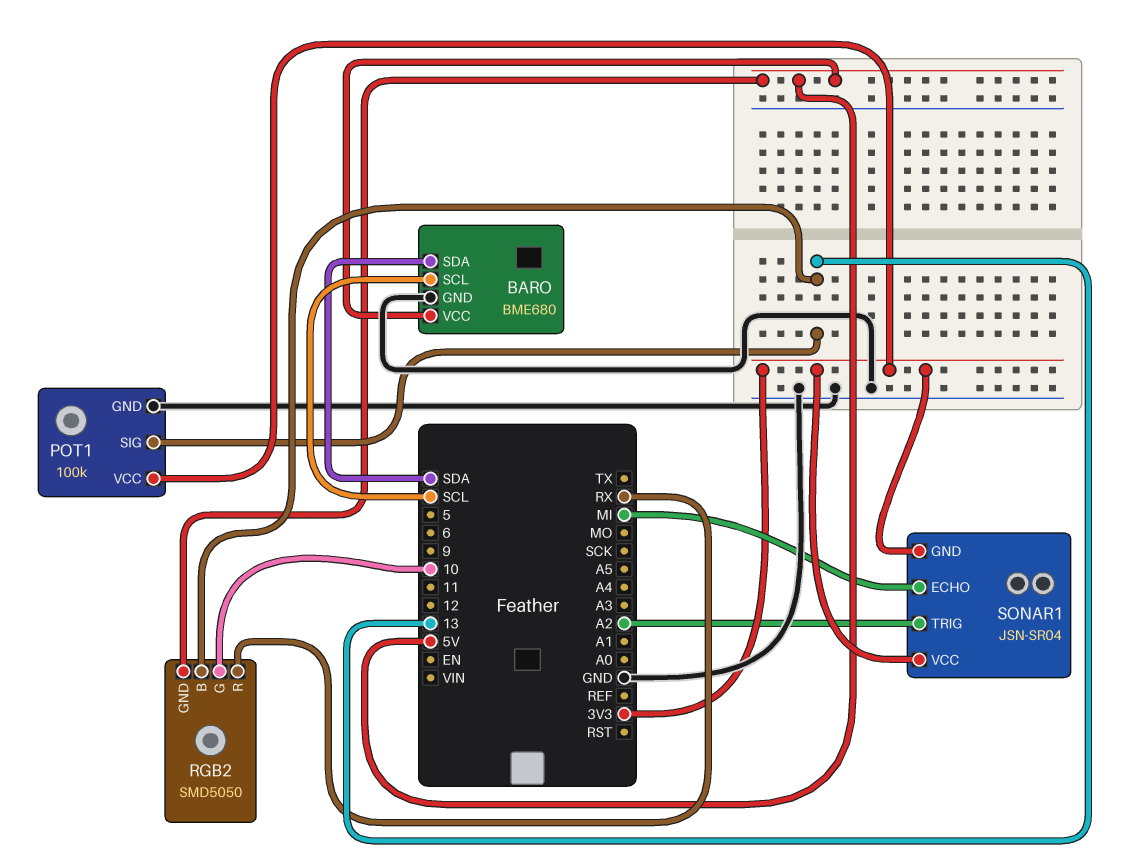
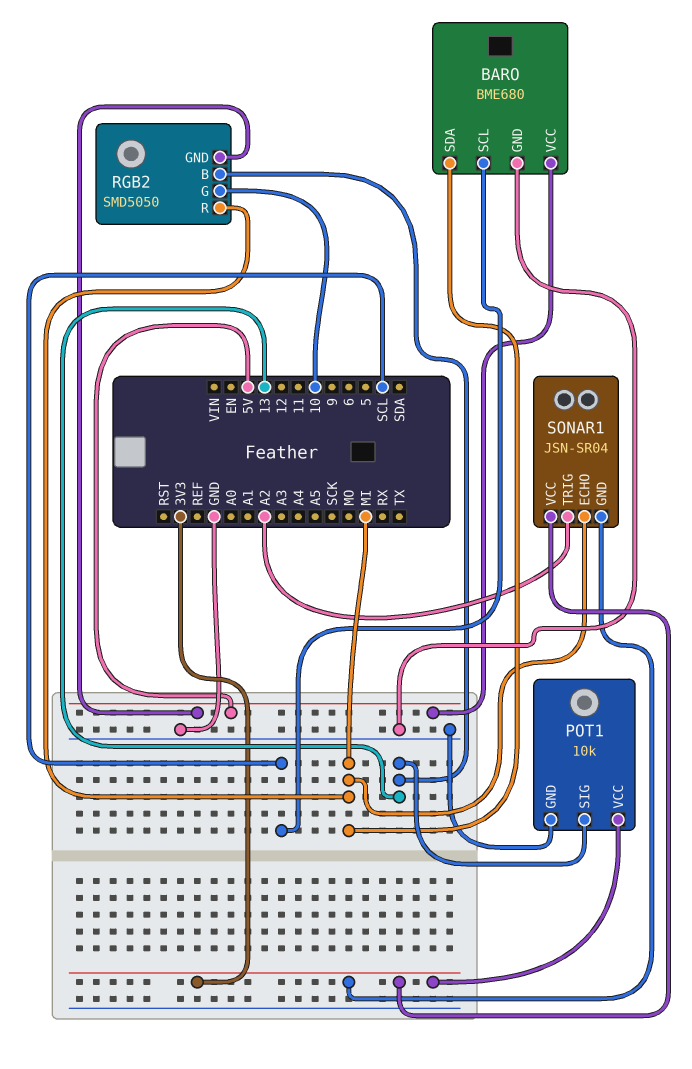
BARO pin SDA: SDA -> MI
POT1: 100k -> 10k
RGB2 pin R: RX -> MI

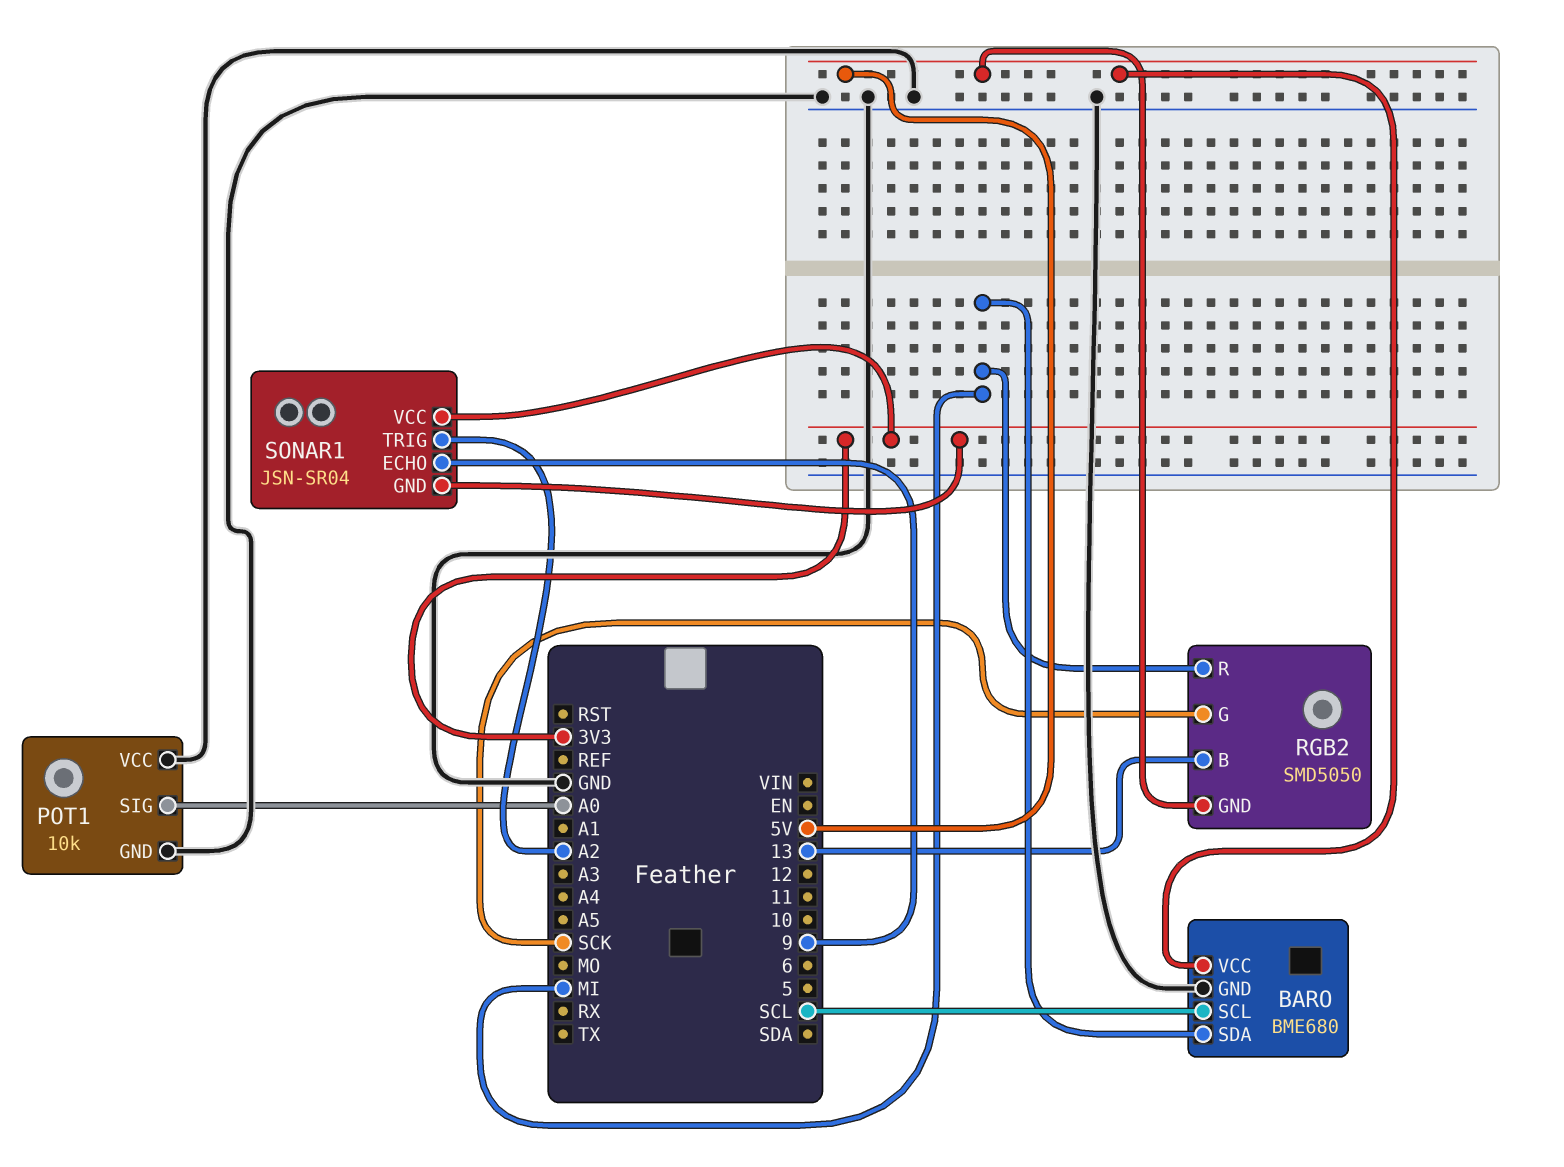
POT1 pin SIG: 13 -> A0
POT1 pin VCC: 3V3 -> GND
RGB2 pin G: 10 -> SCK
SONAR1 pin ECHO: MI -> 9

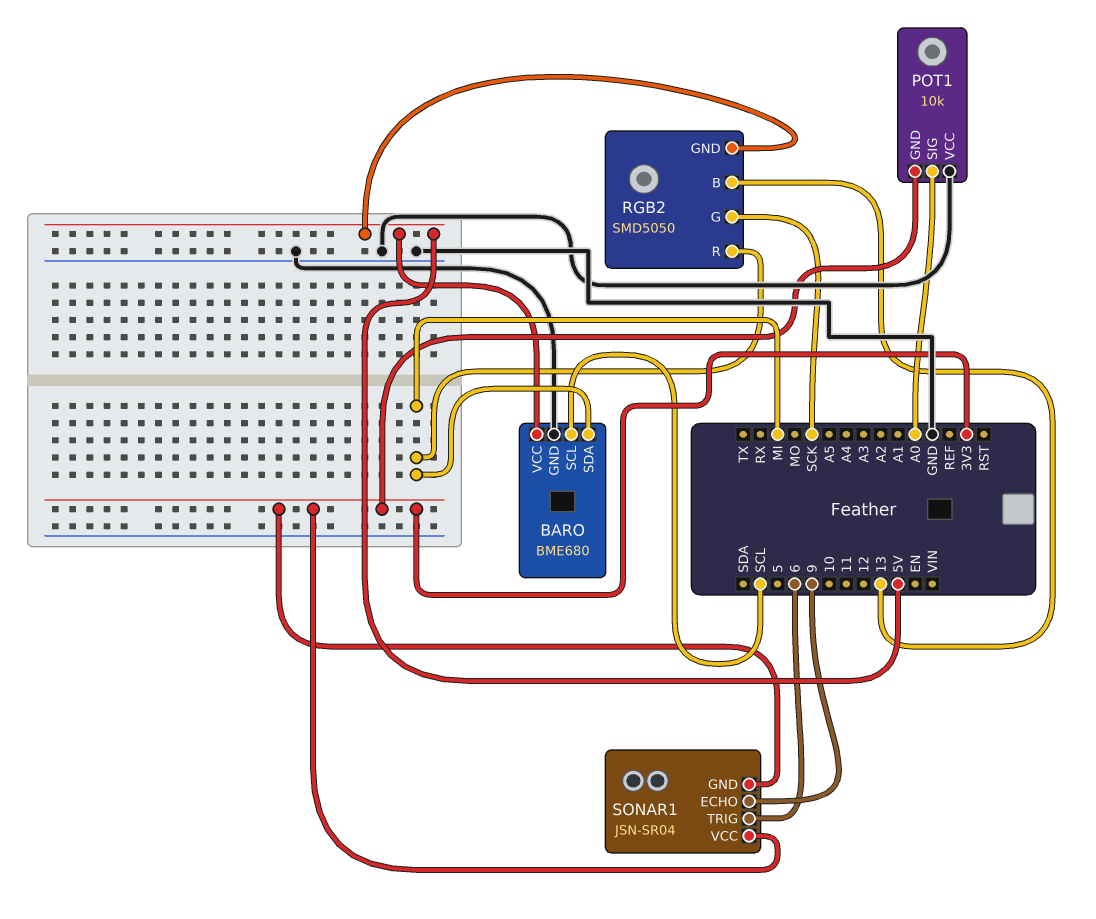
POT1 pin GND: GND -> 3V3
SONAR1 pin TRIG: A2 -> 6

